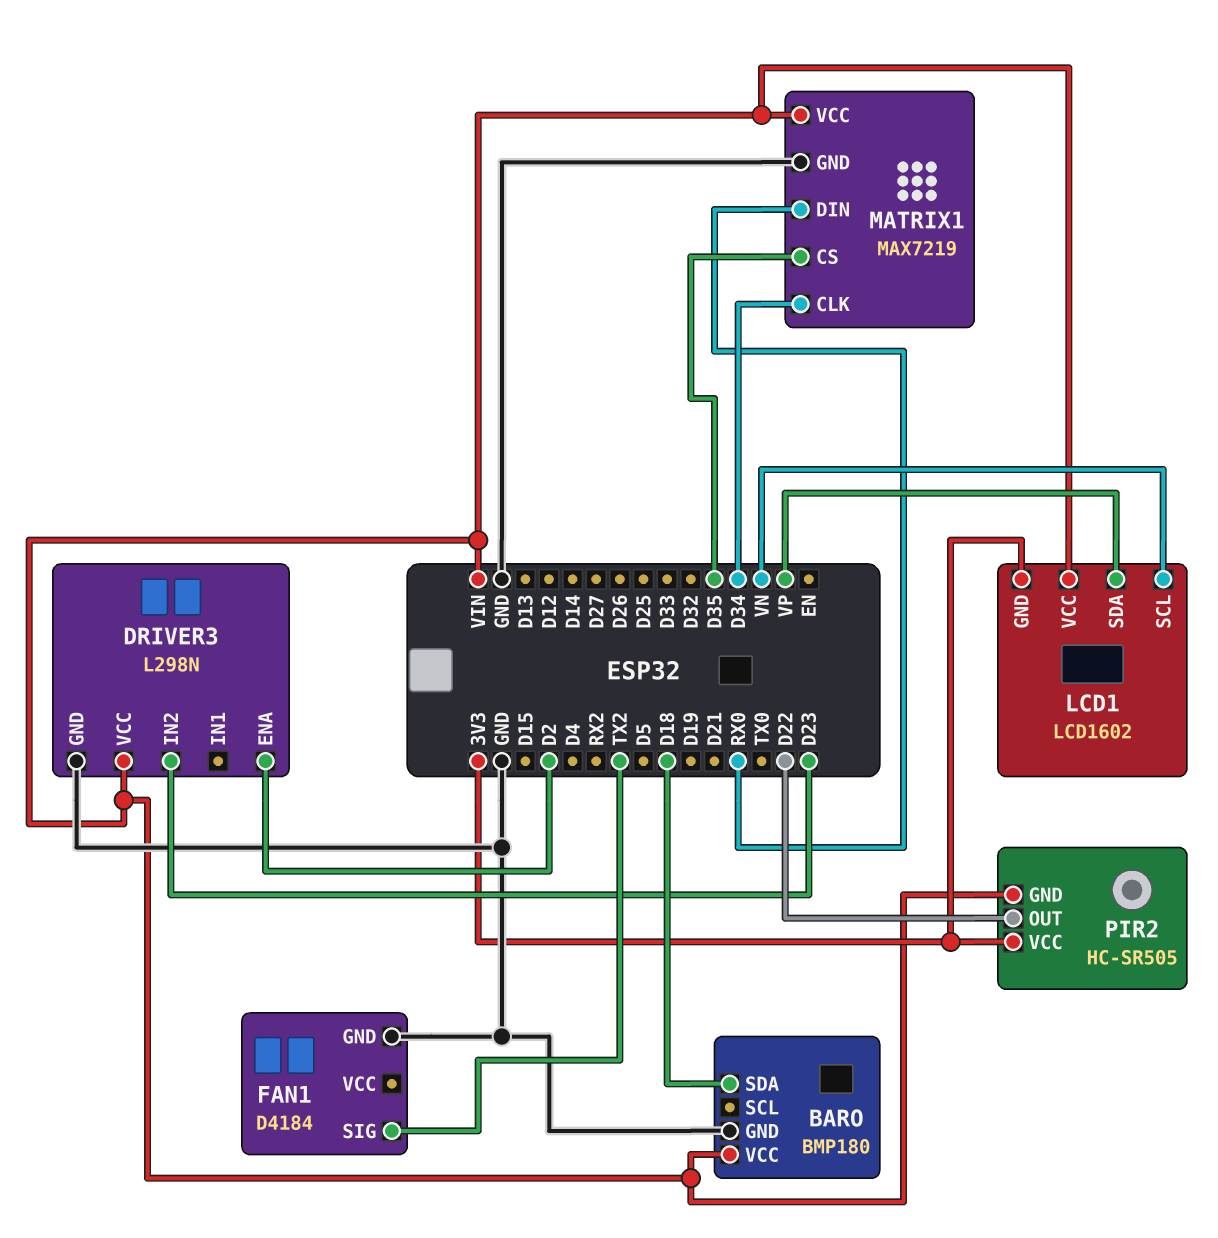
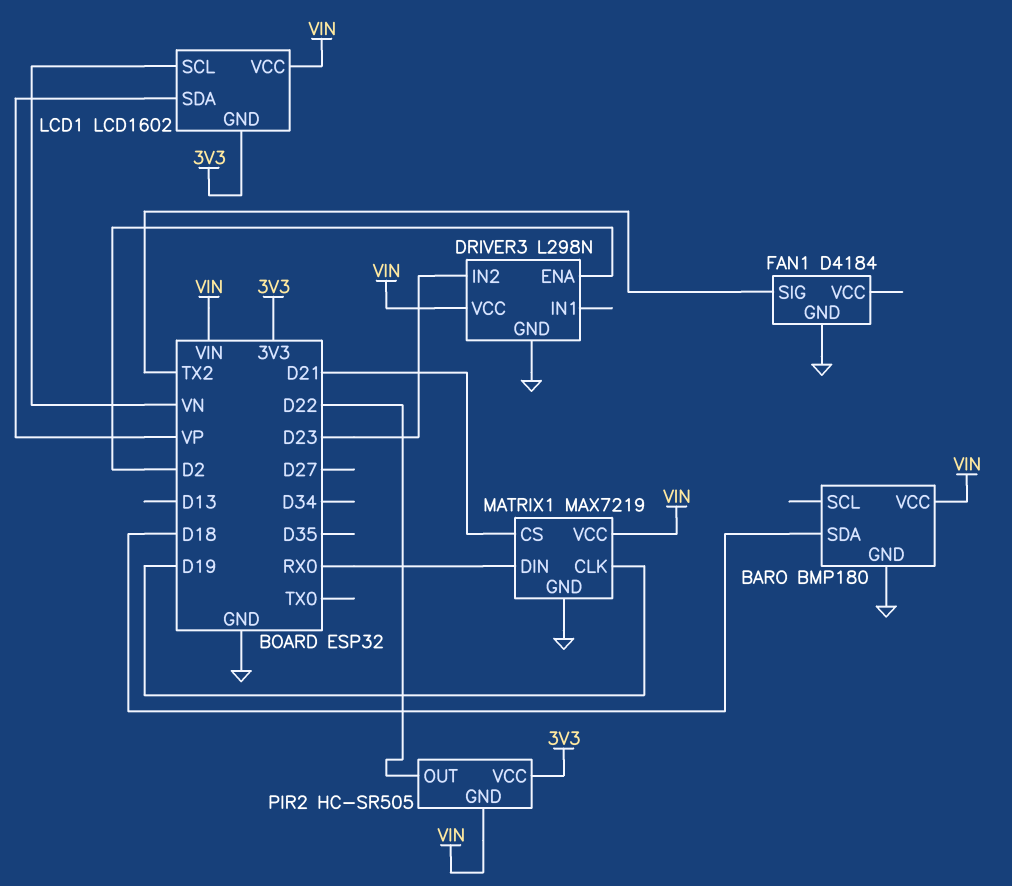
MATRIX1 pin CLK: D34 -> D19
MATRIX1 pin CS: D35 -> D21

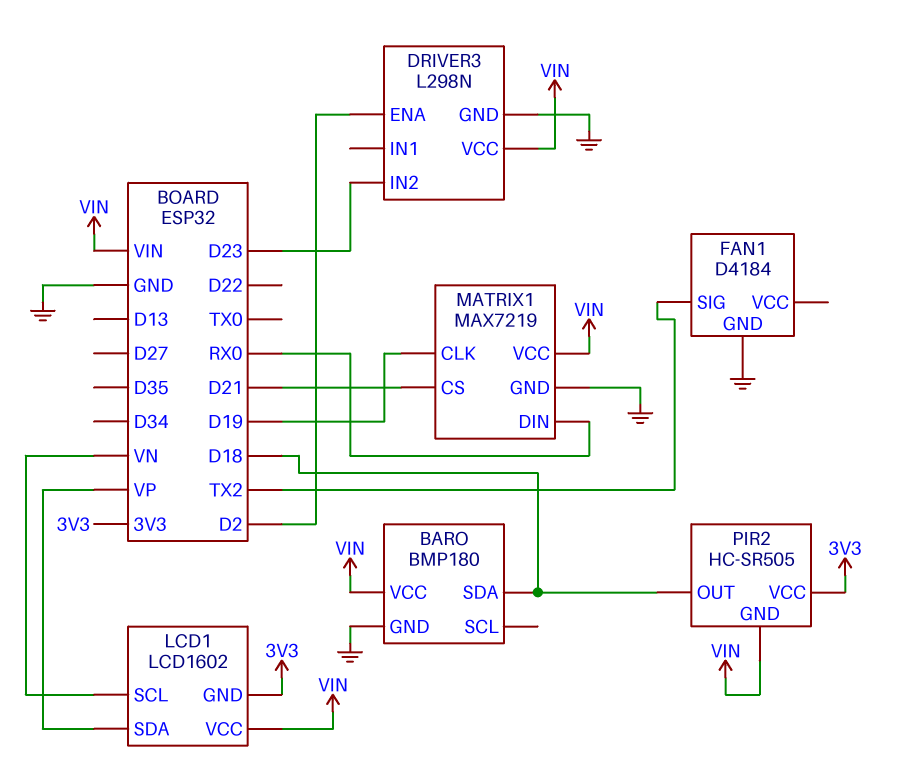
PIR2 pin OUT: D22 -> D18

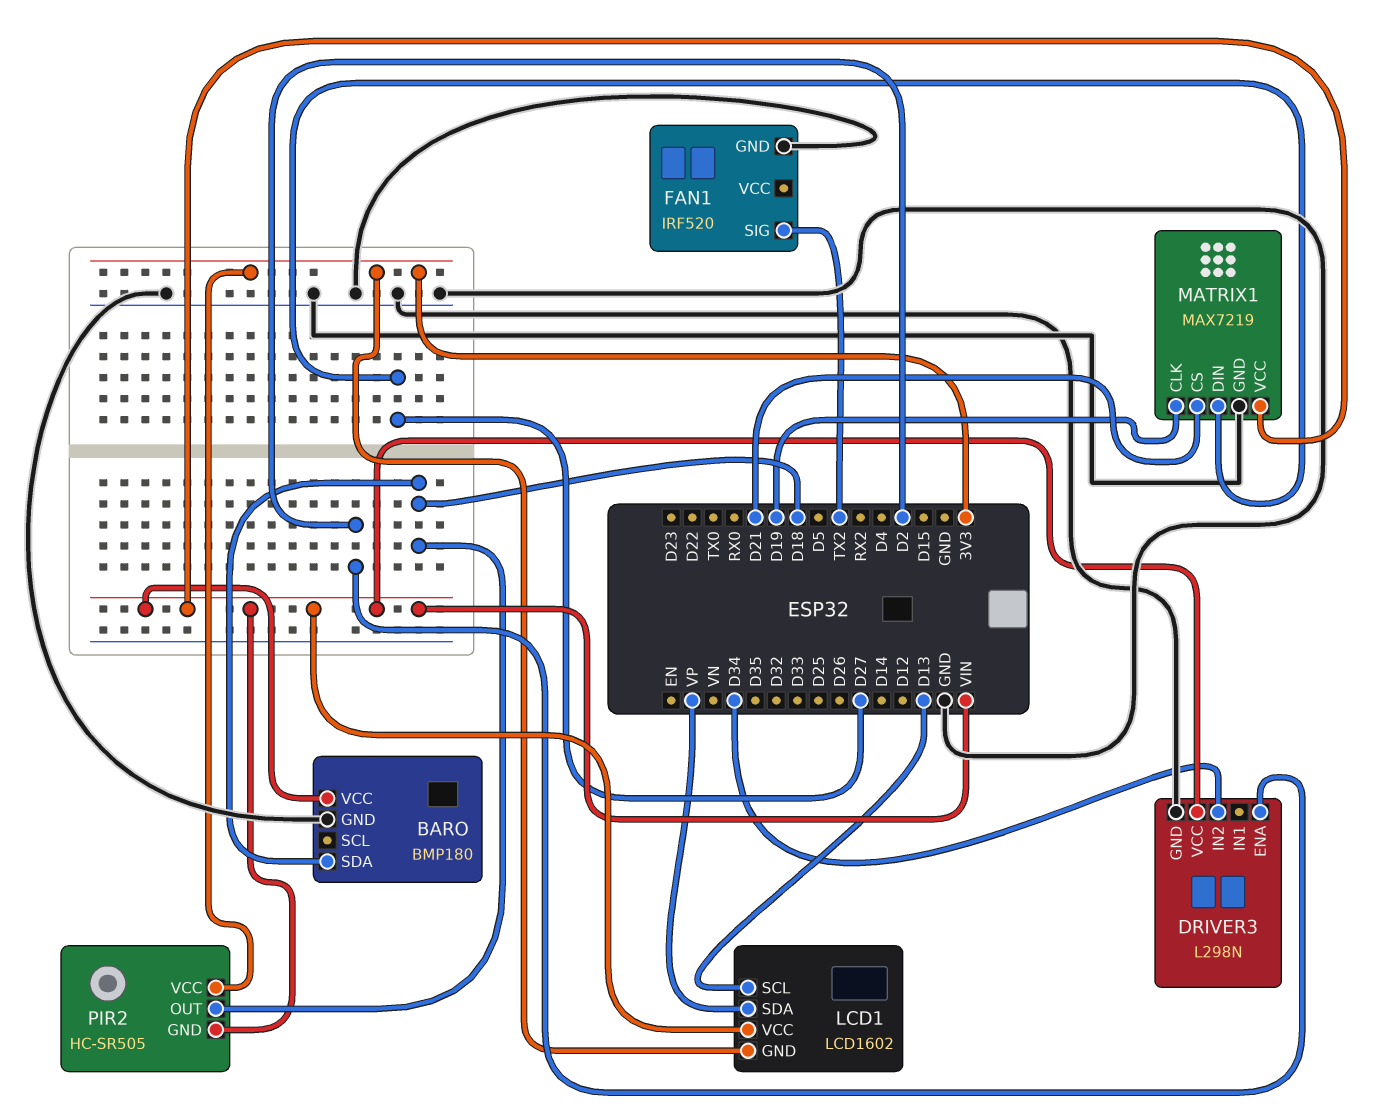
DRIVER3 pin IN2: D23 -> D34
FAN1: D4184 -> IRF520
LCD1 pin SCL: VN -> D13
MATRIX1 pin DIN: RX0 -> D27

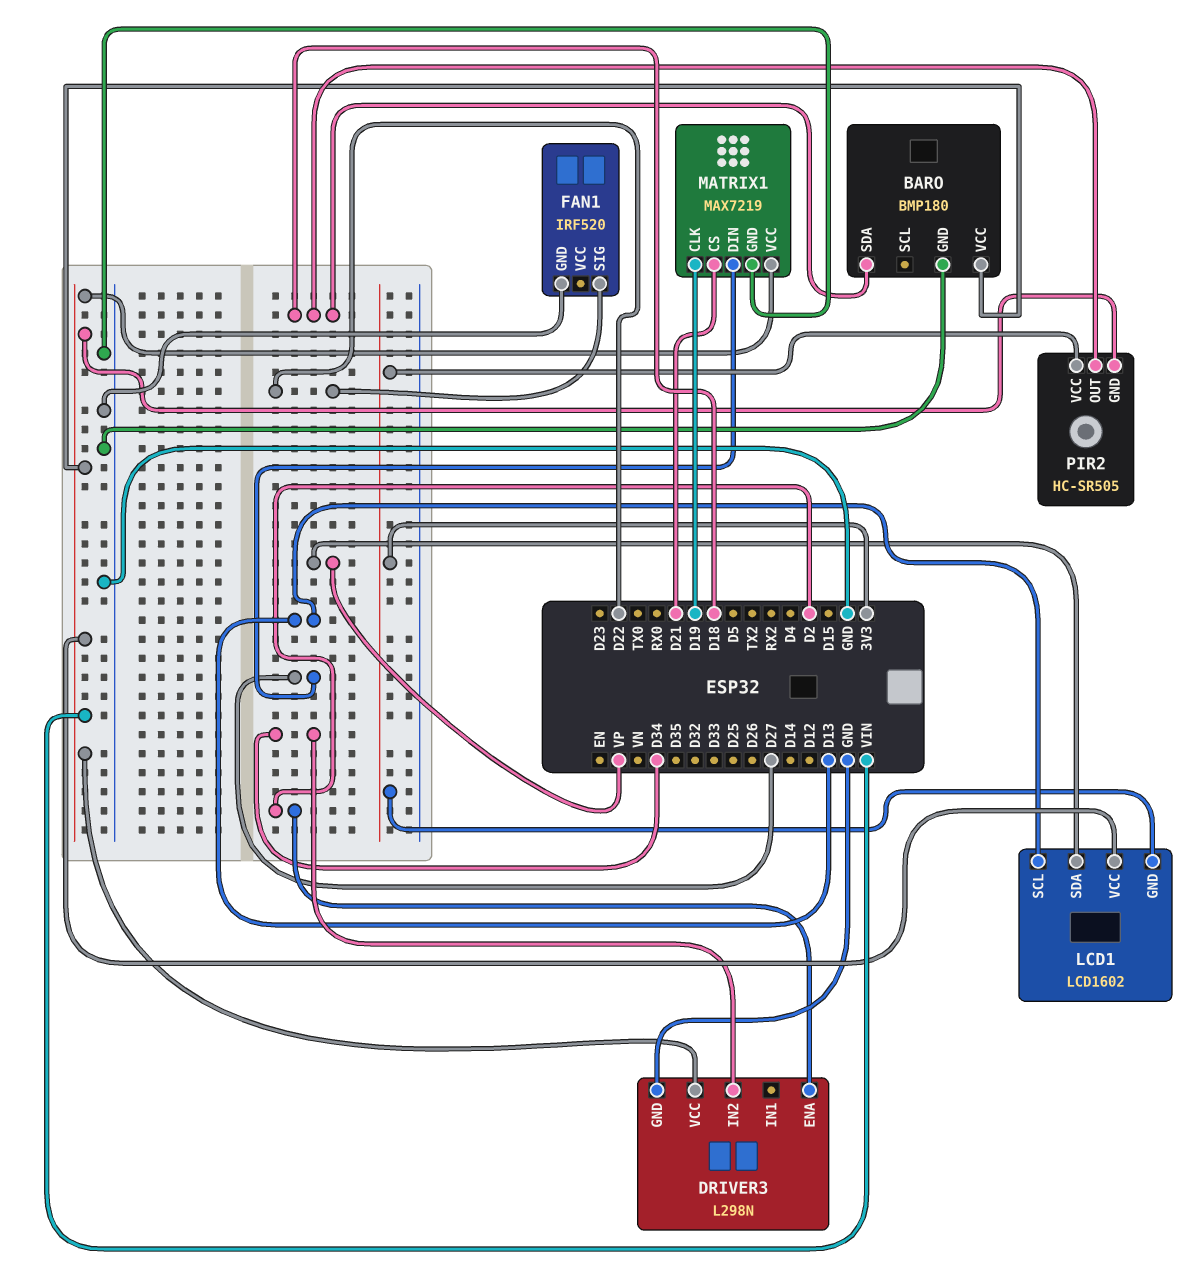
FAN1 pin SIG: TX2 -> D22

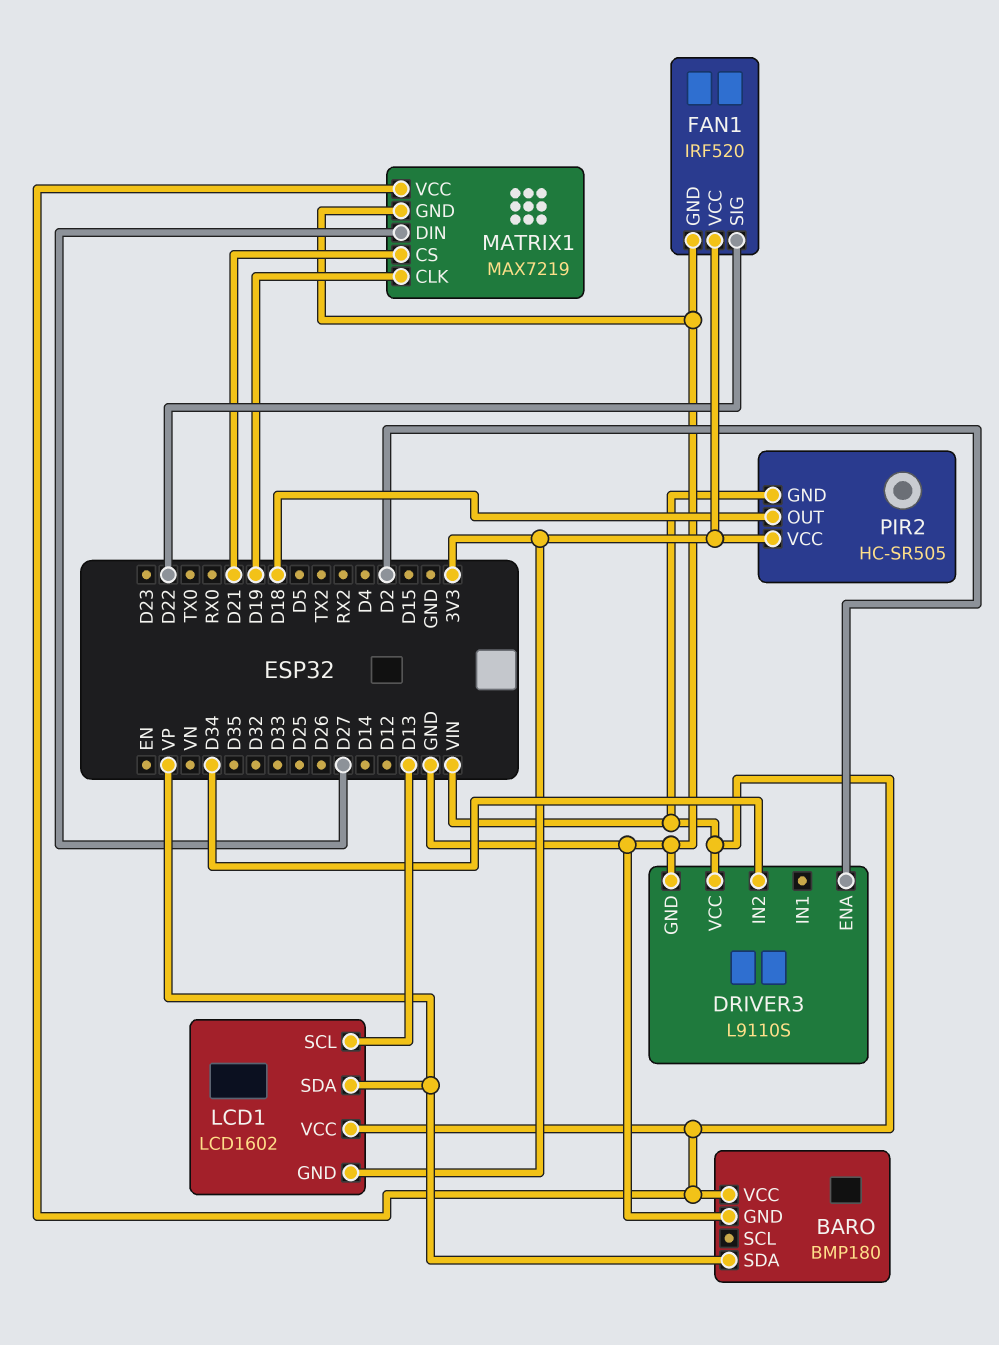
BARO pin SDA: D18 -> VP
DRIVER3: L298N -> L9110S
FAN1 pin VCC: none -> 3V3

